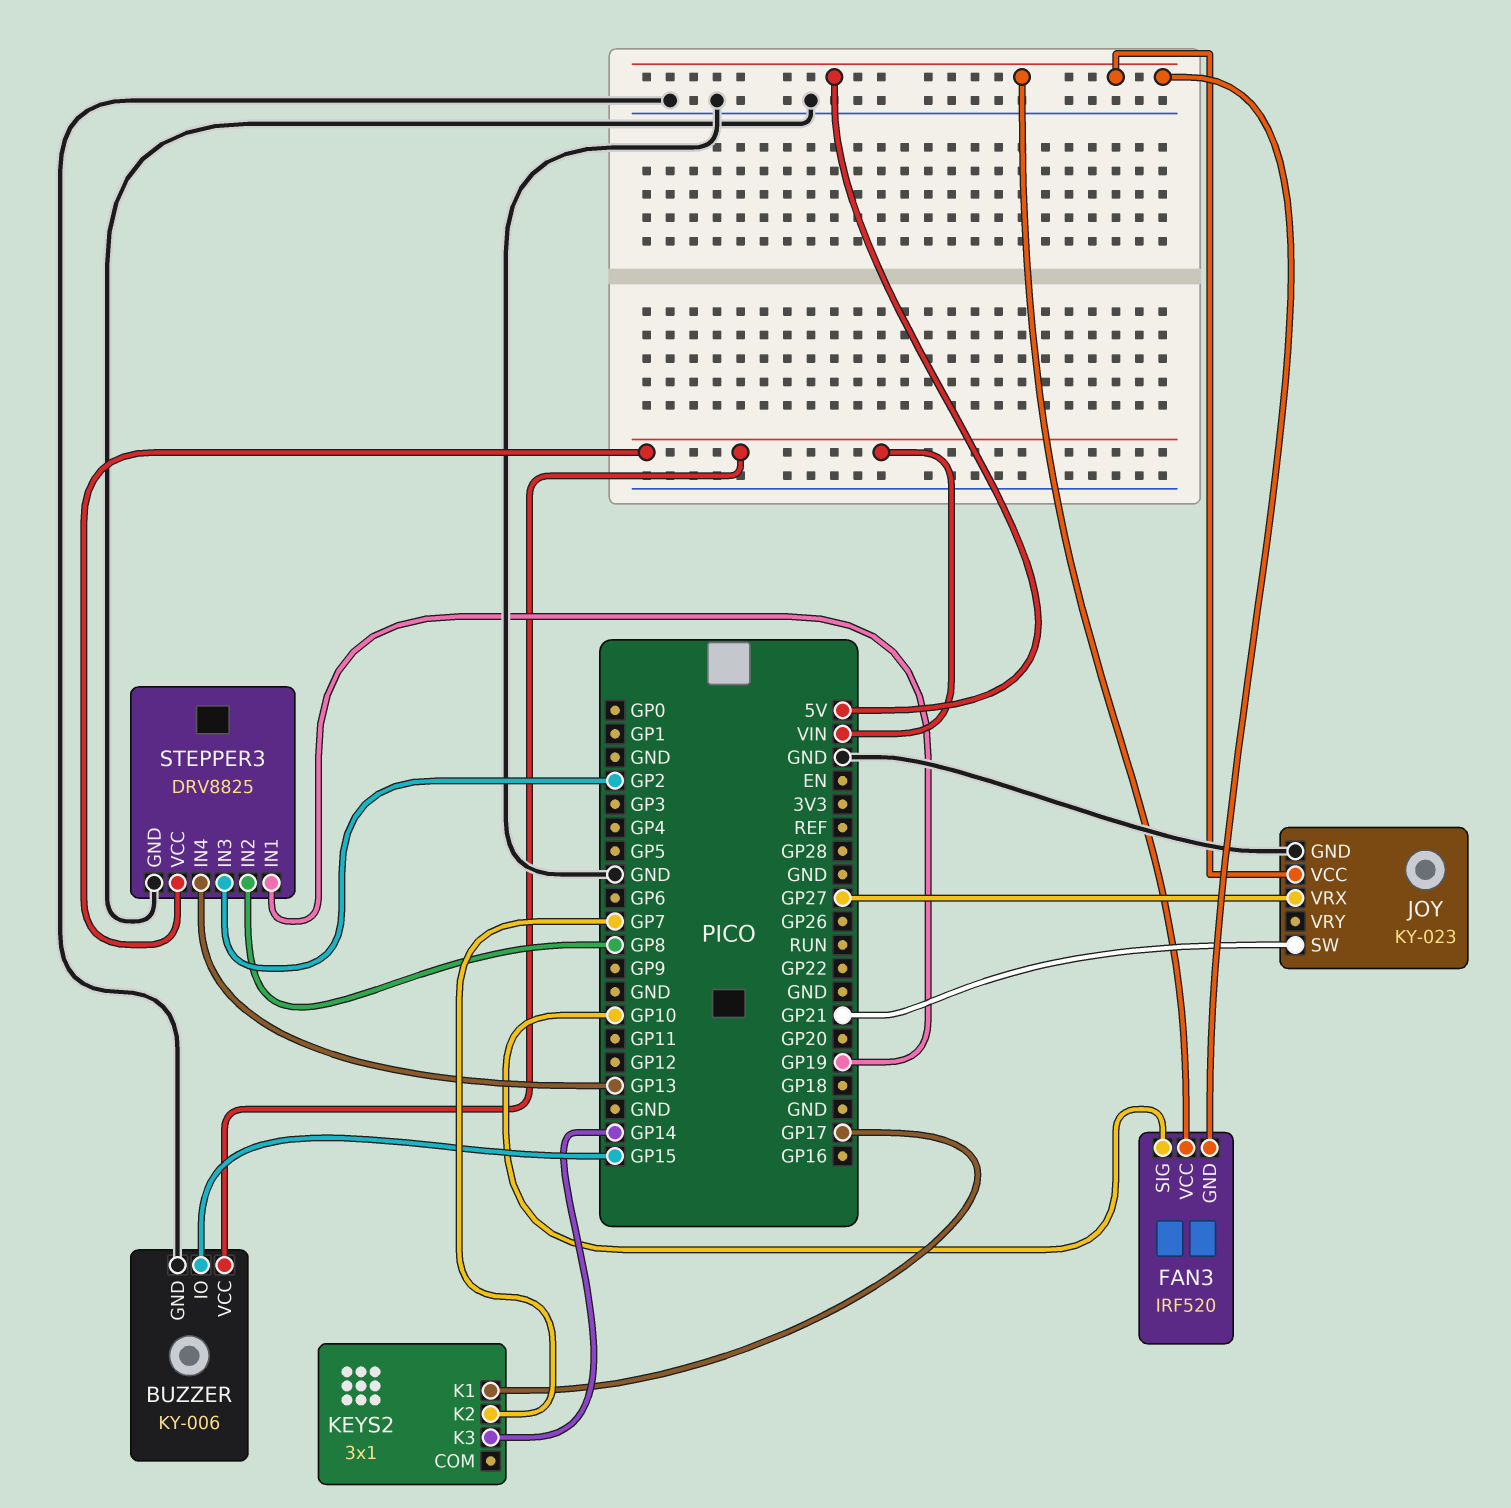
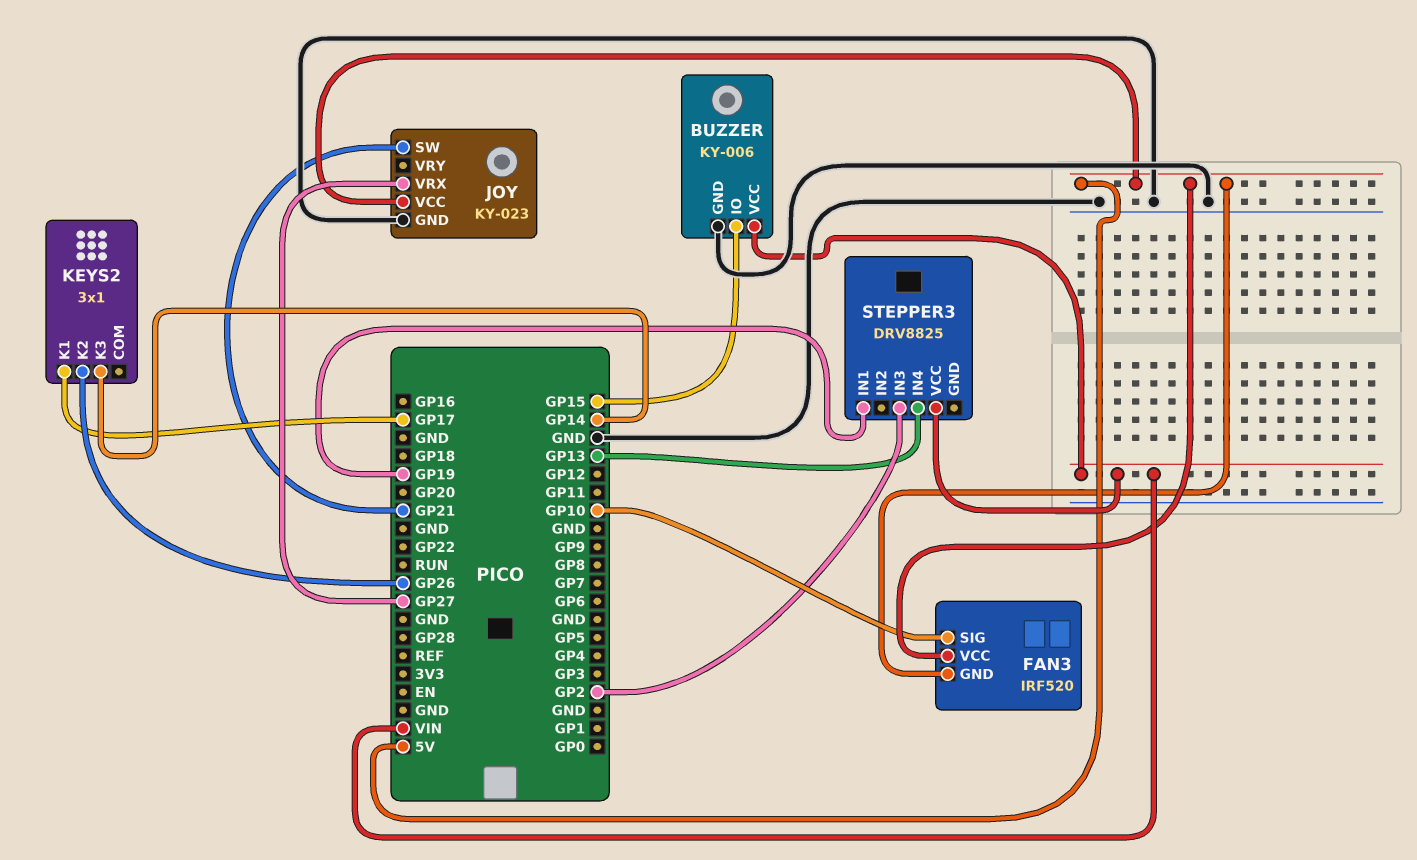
KEYS2 pin K2: GP7 -> GP26
STEPPER3 pin GND: GND -> none
STEPPER3 pin IN2: GP8 -> none

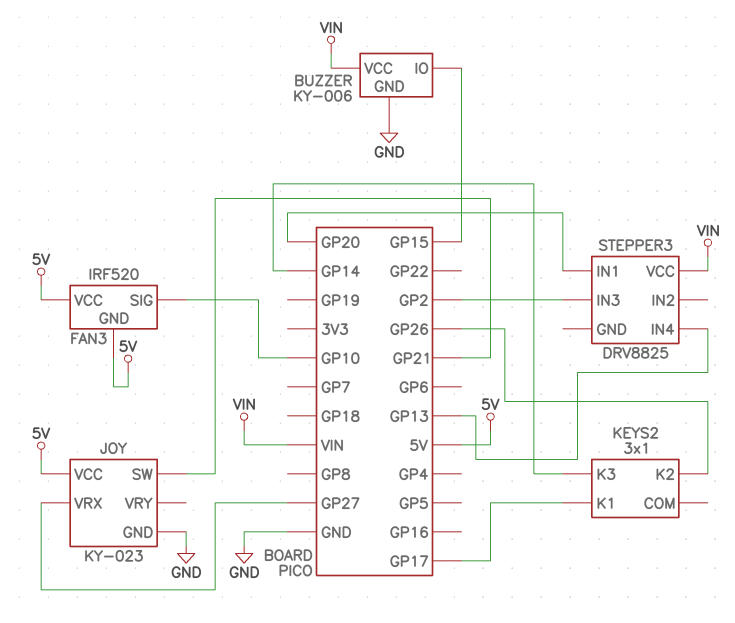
STEPPER3 pin IN1: GP19 -> GP20

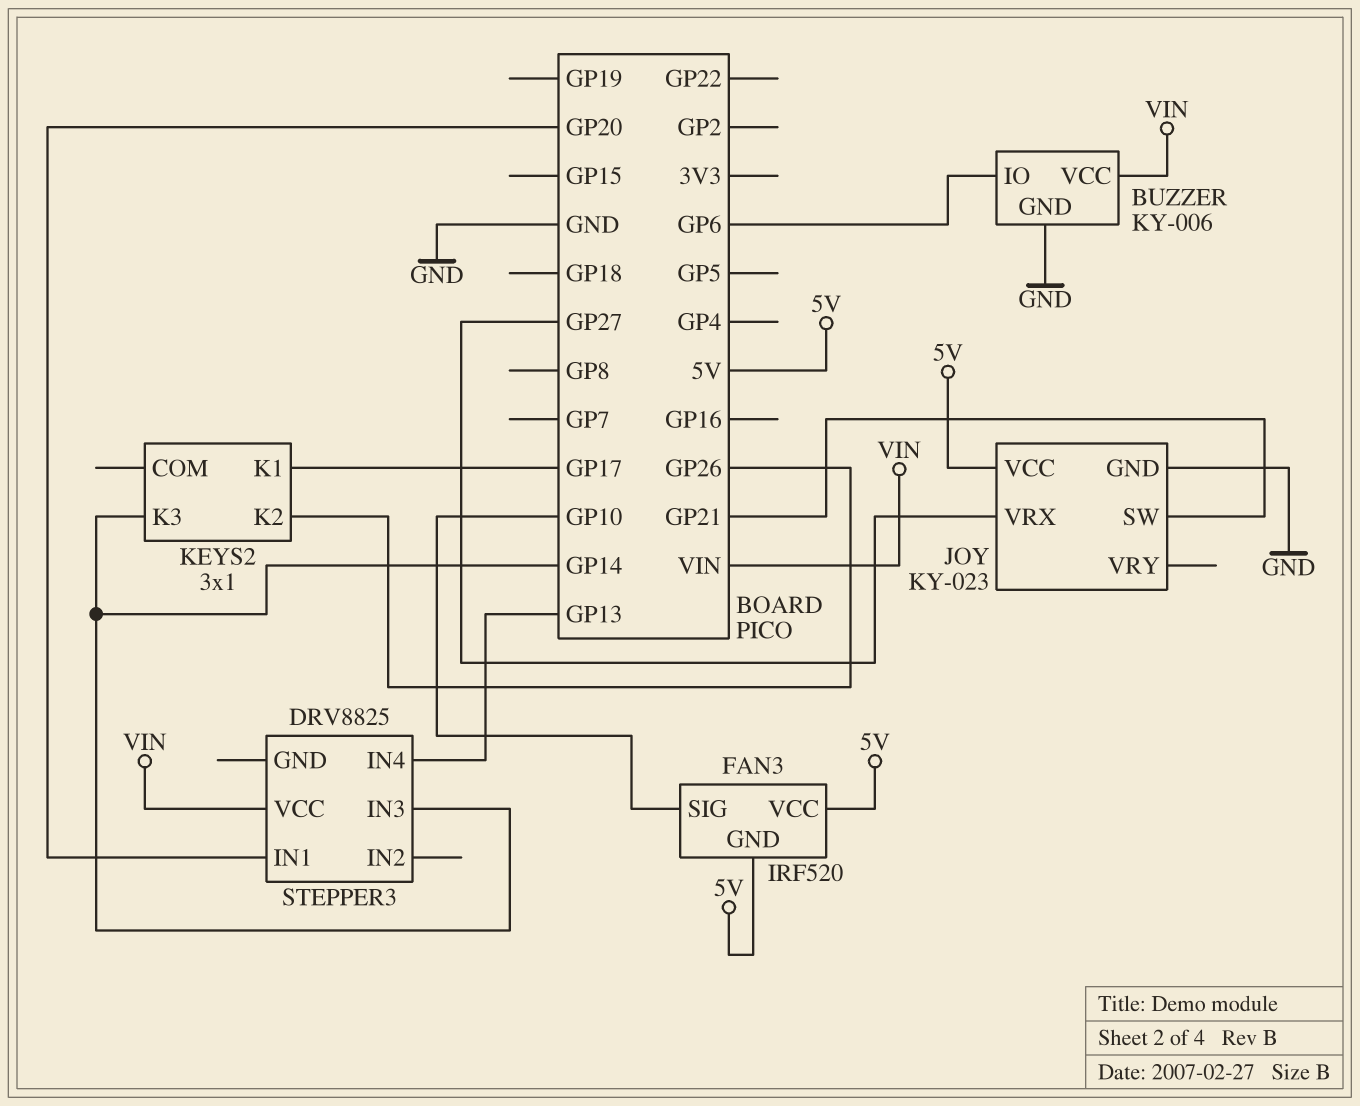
BUZZER pin IO: GP15 -> GP6
STEPPER3 pin IN3: GP2 -> GP14

